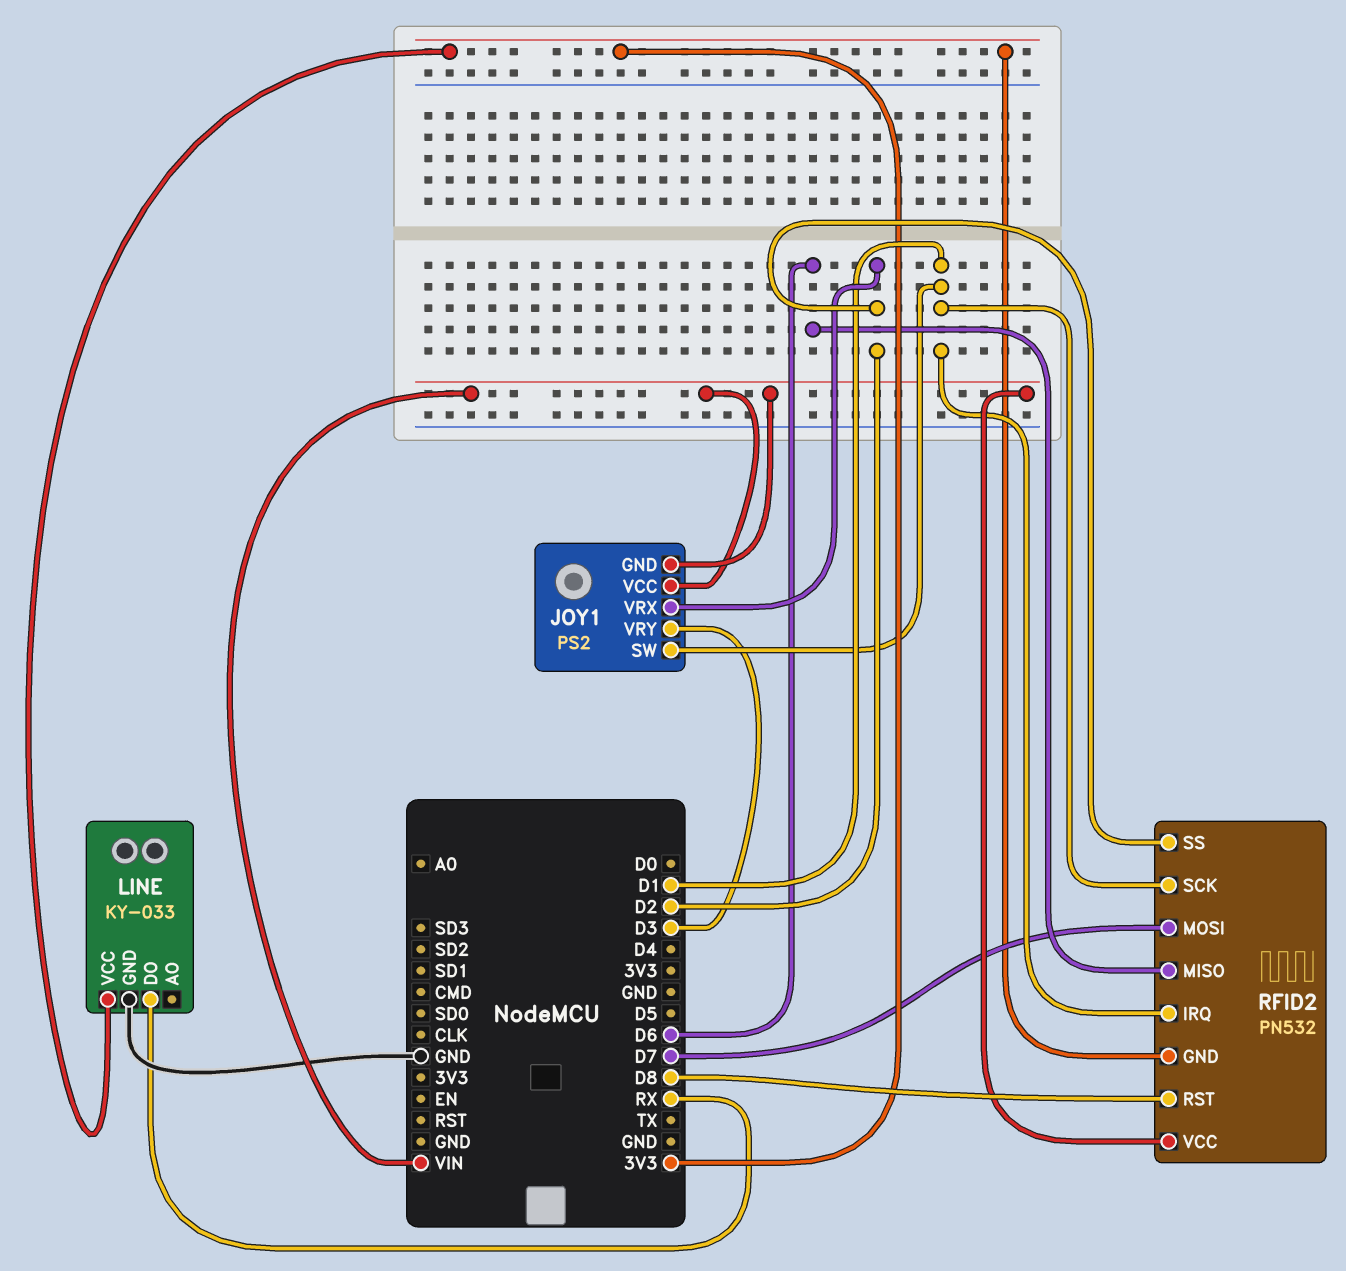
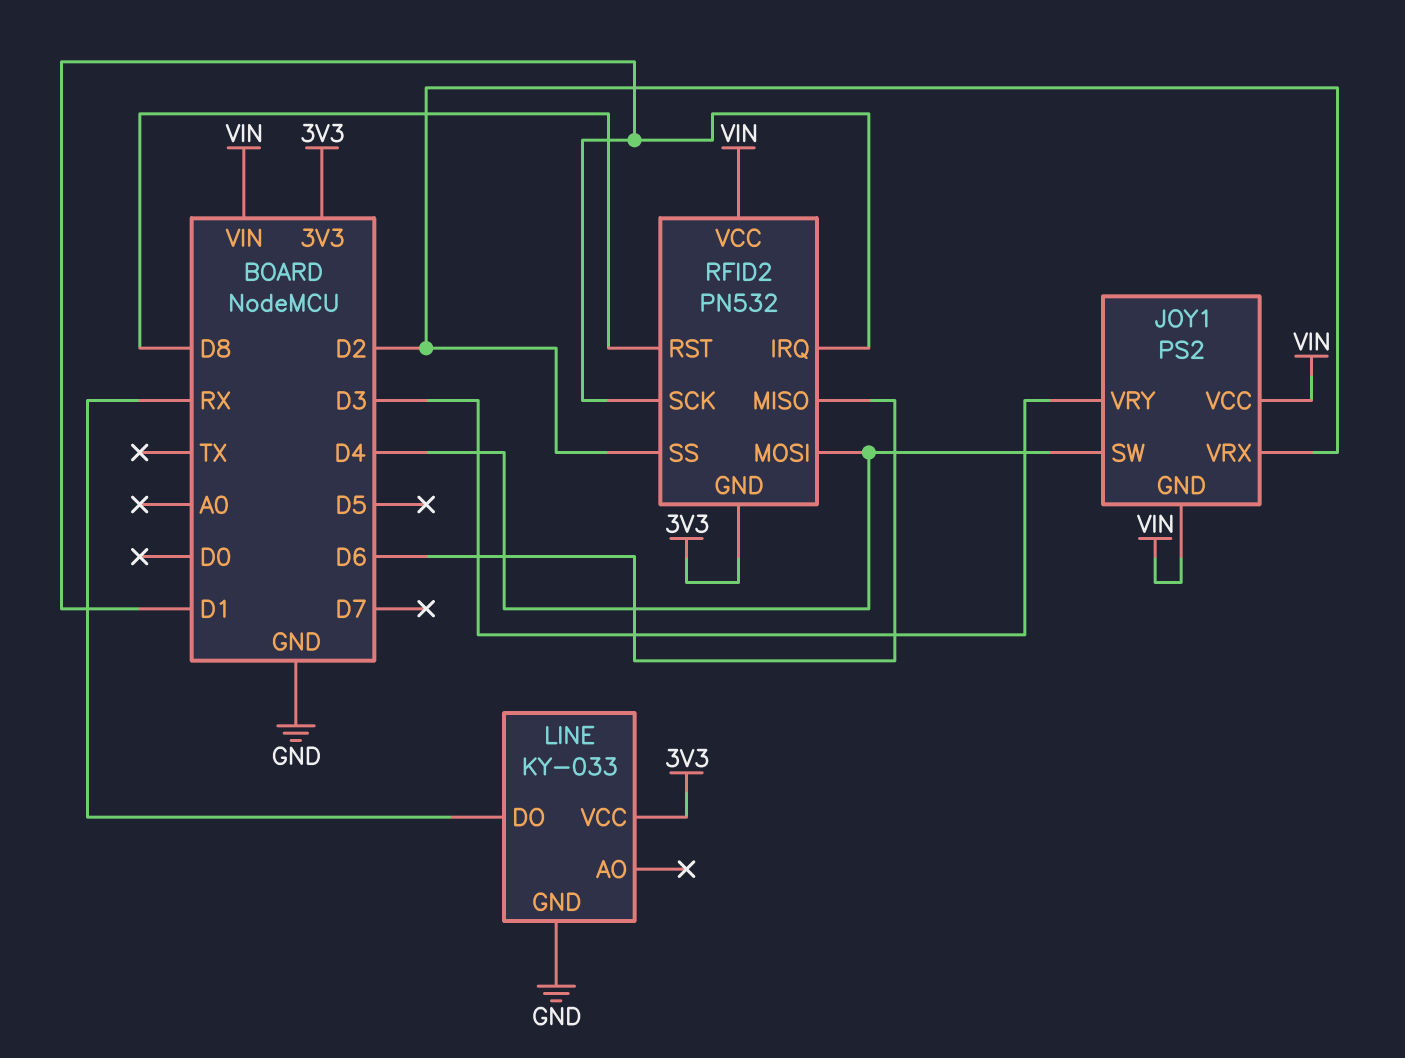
JOY1 pin SW: D1 -> D4
RFID2 pin MOSI: D7 -> D4

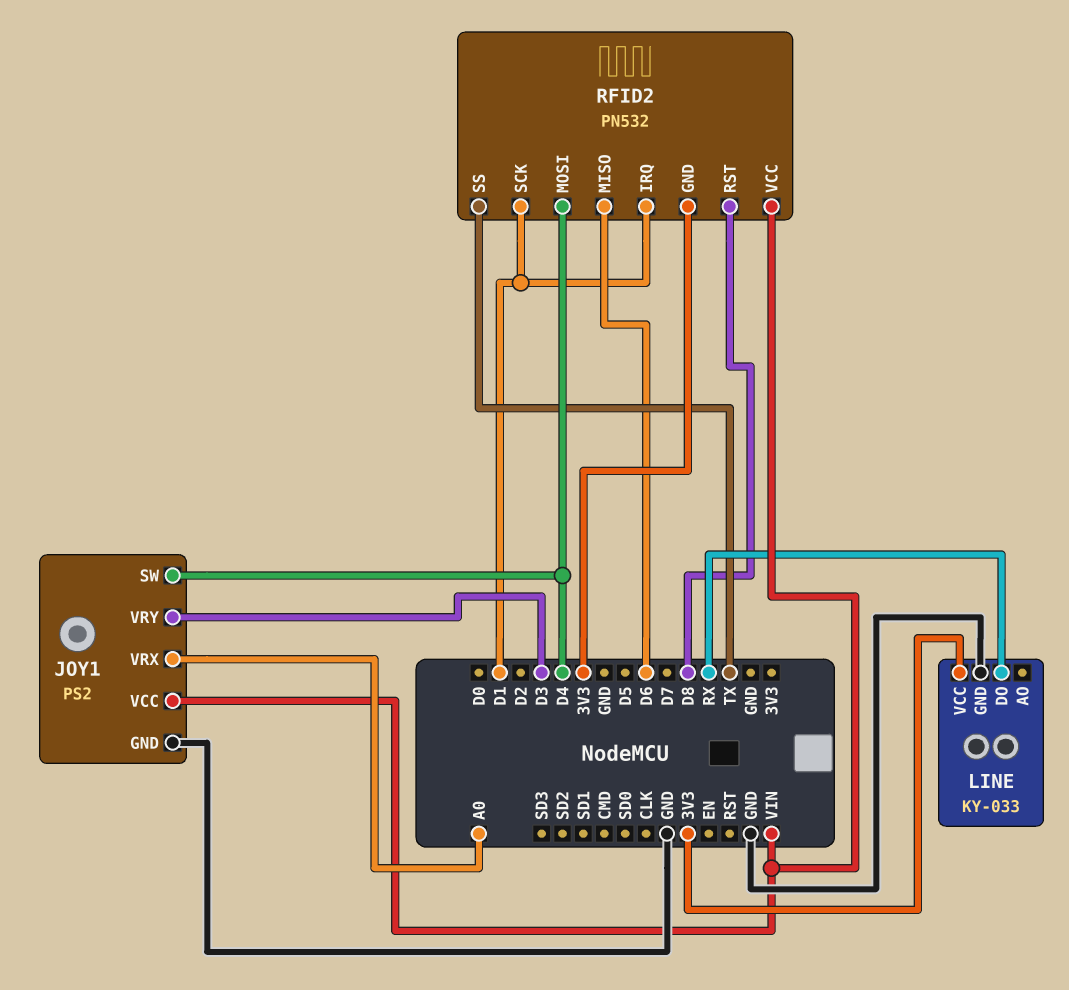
JOY1 pin GND: VIN -> GND
JOY1 pin VRX: D2 -> A0
RFID2 pin SS: D2 -> TX

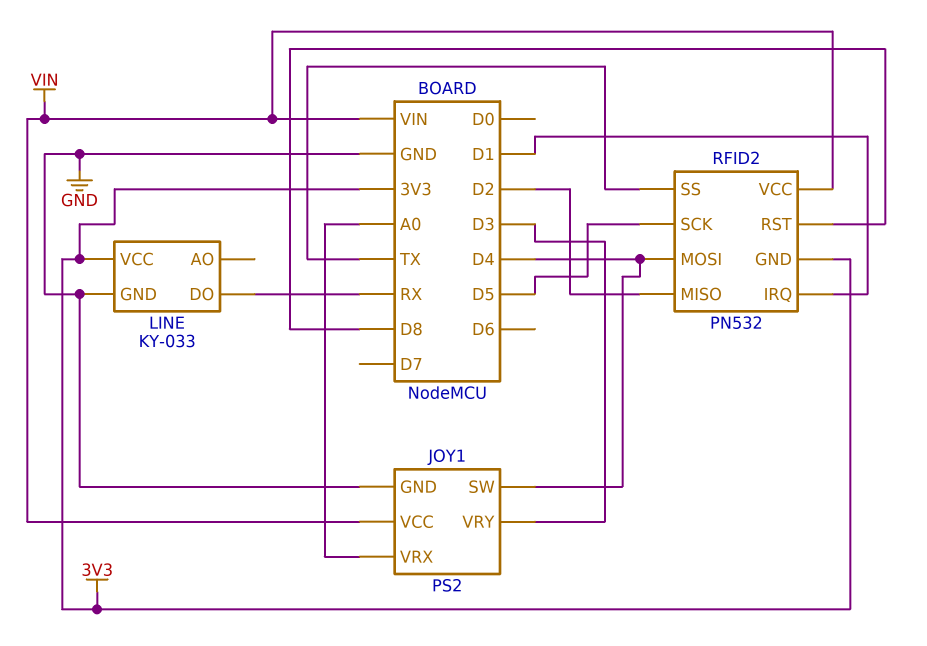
RFID2 pin MISO: D6 -> D2
RFID2 pin SCK: D1 -> D5

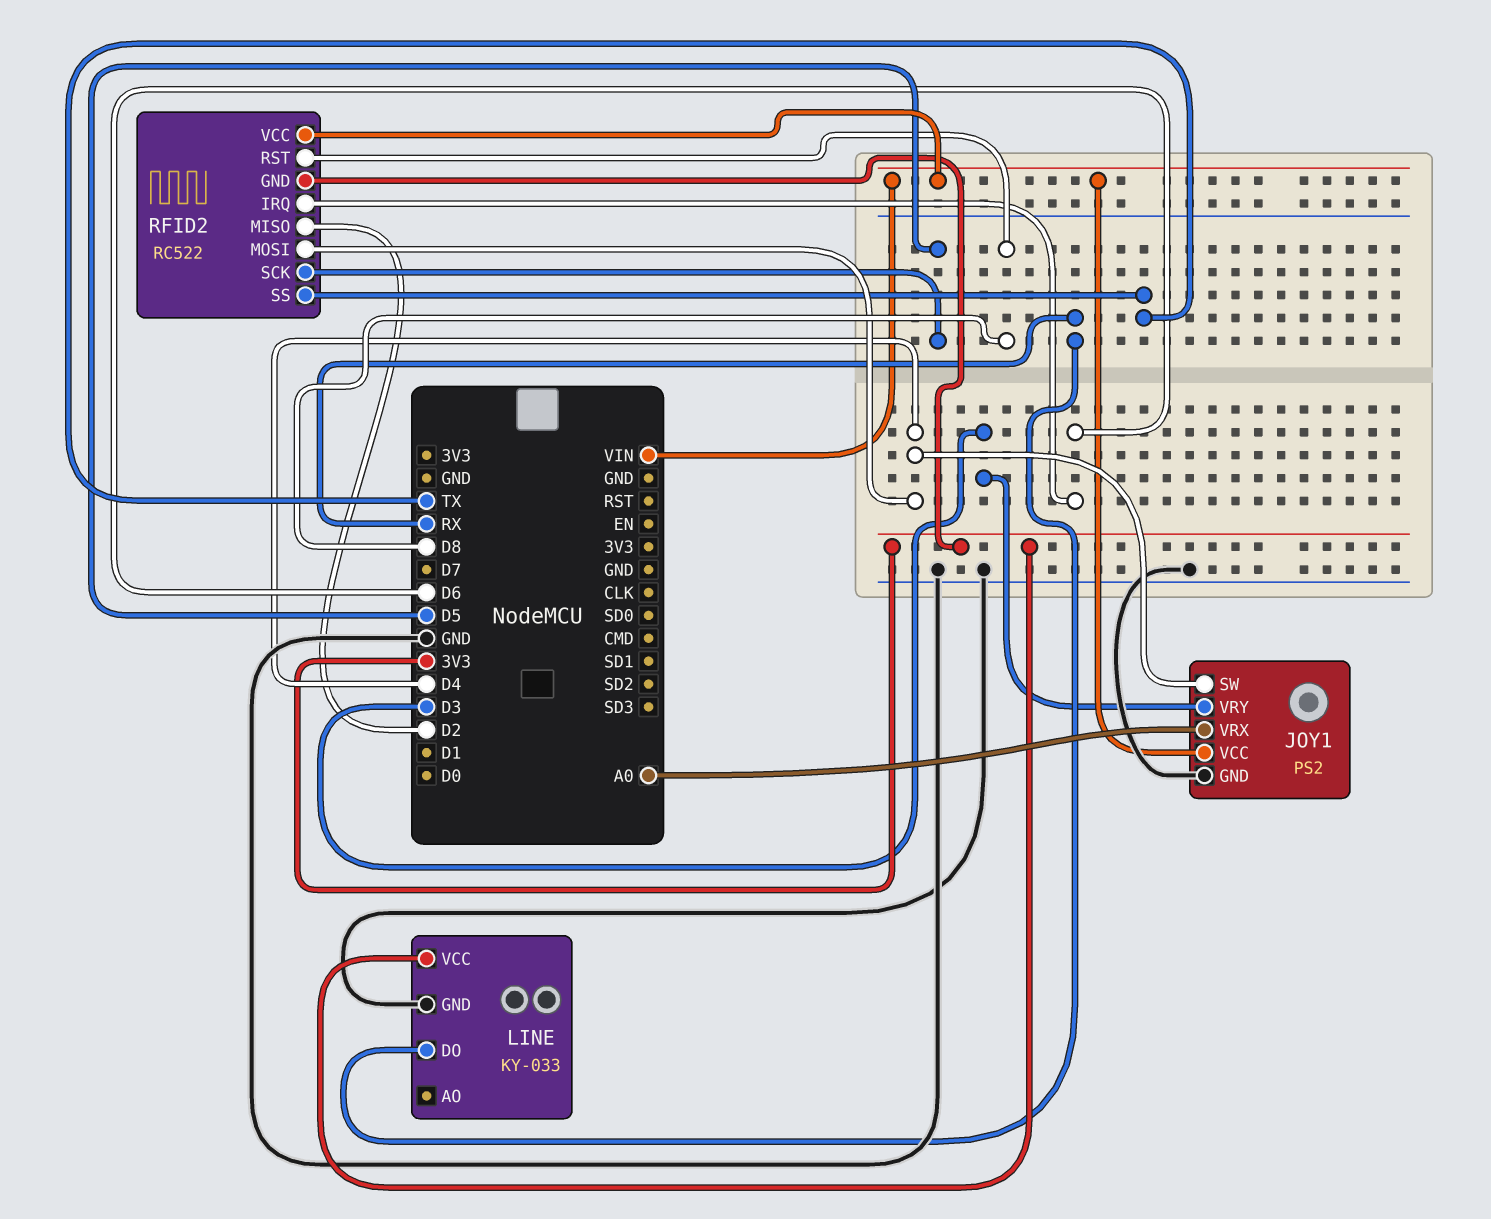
RFID2: PN532 -> RC522
RFID2 pin IRQ: D1 -> D6

